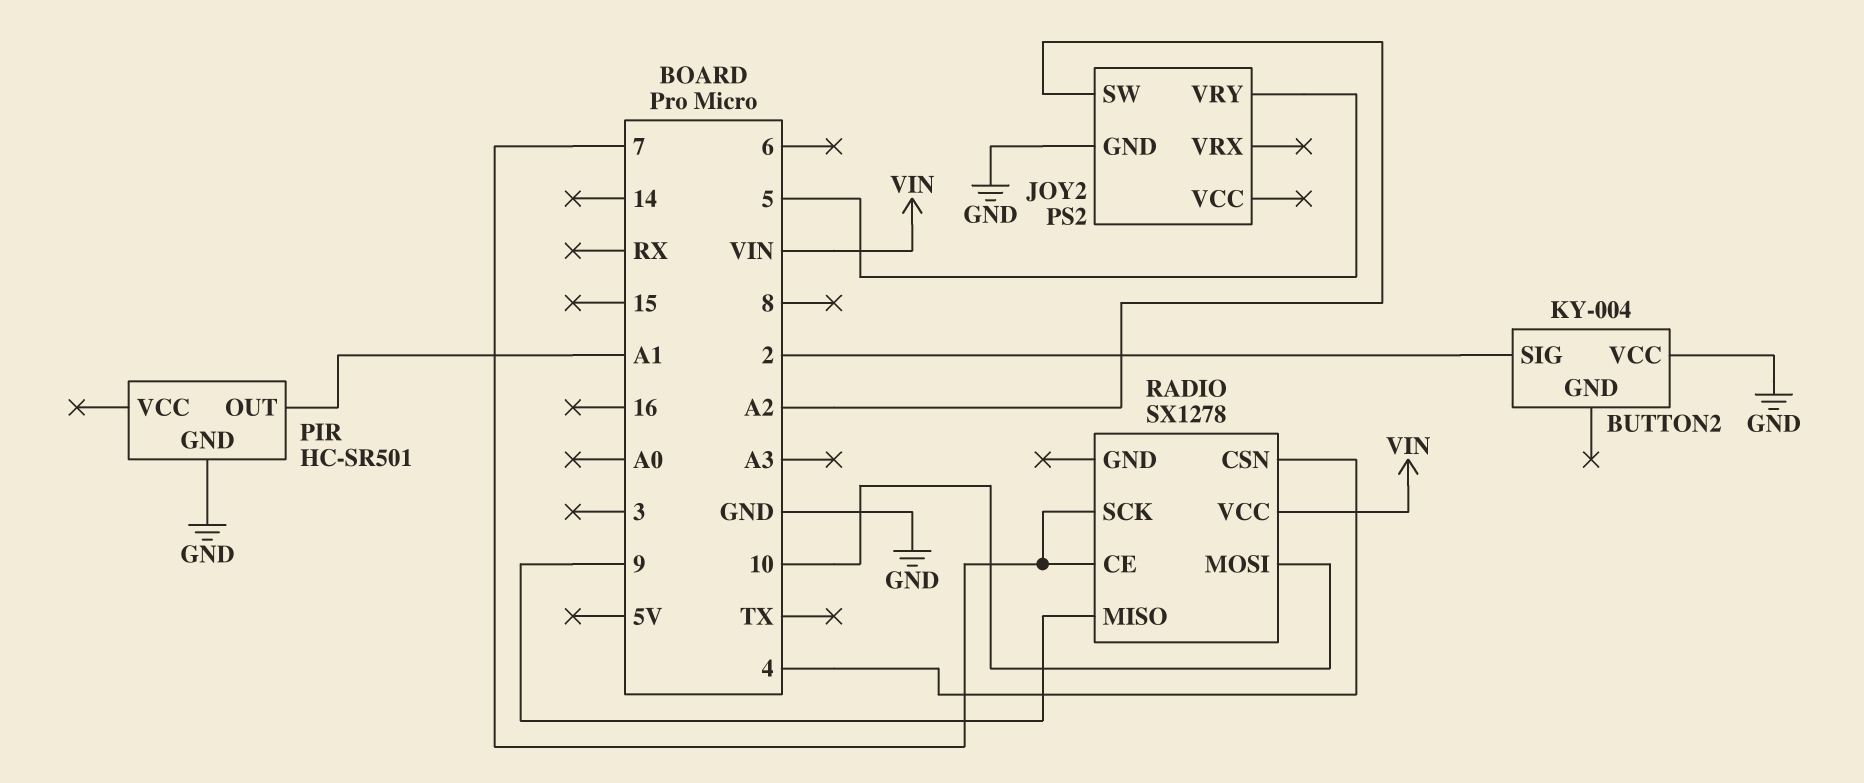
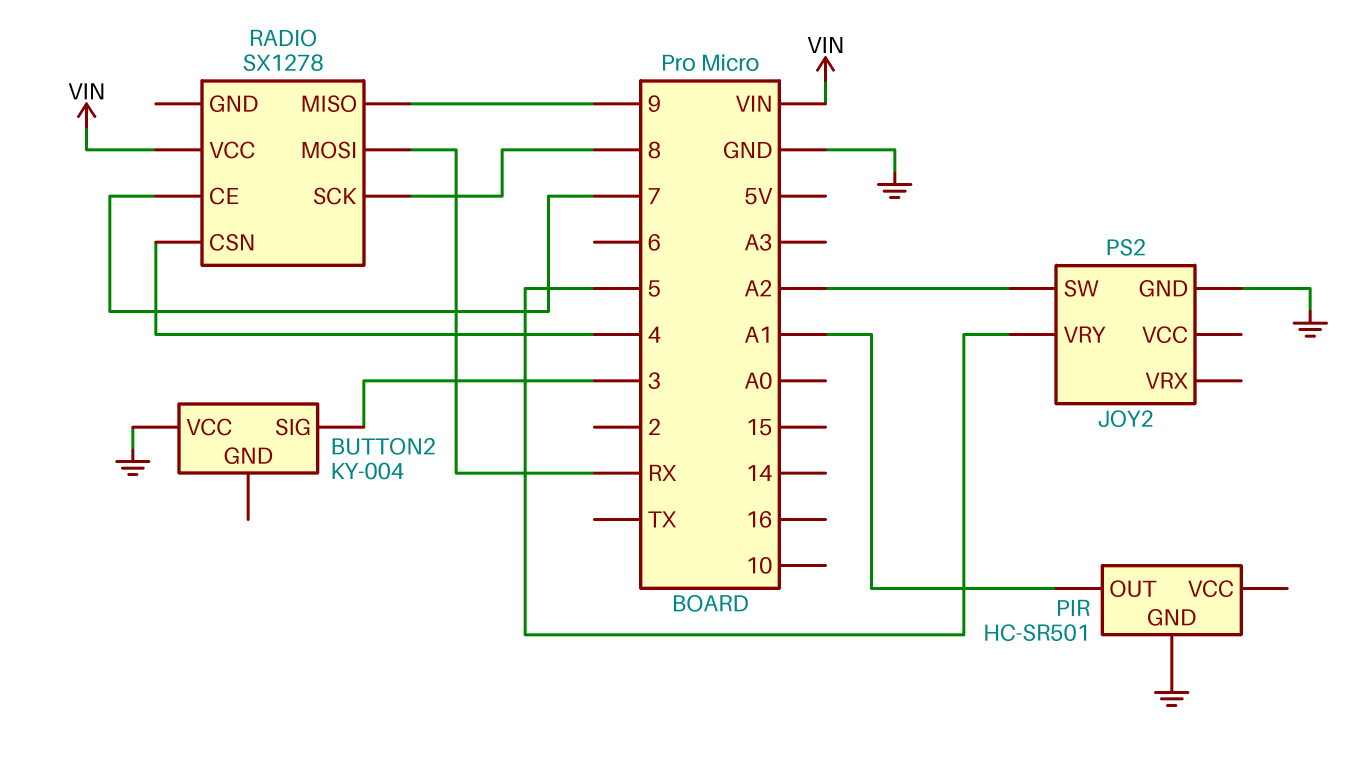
BUTTON2 pin SIG: 2 -> 3
RADIO pin MOSI: 10 -> RX
RADIO pin SCK: 7 -> 8

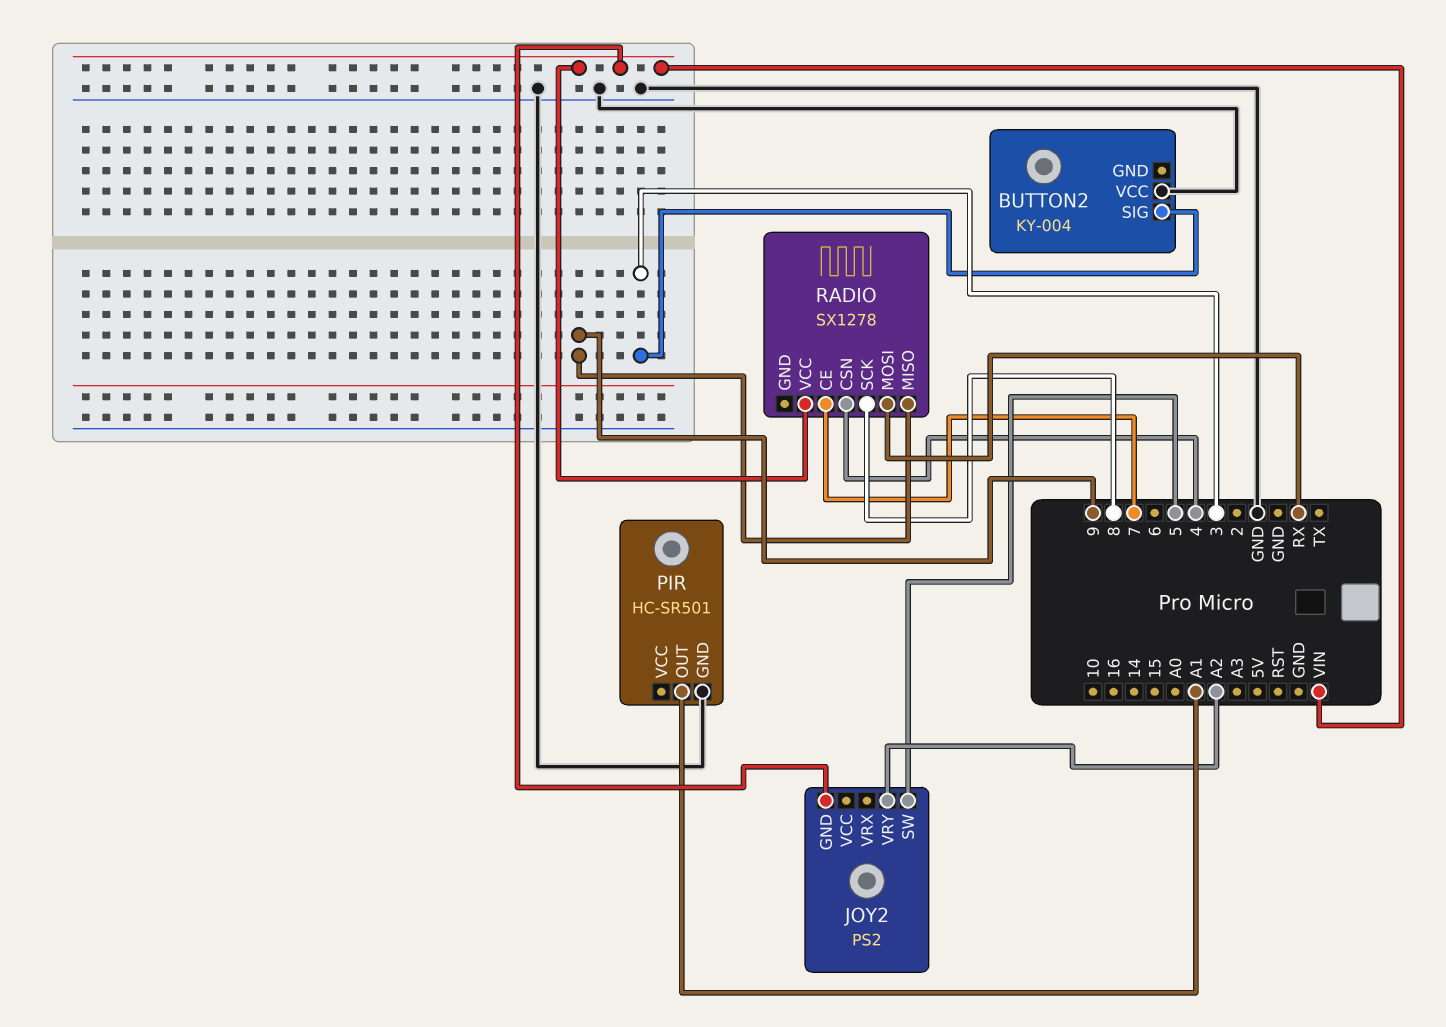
JOY2 pin GND: GND -> VIN
JOY2 pin SW: A2 -> 5
JOY2 pin VRY: 5 -> A2

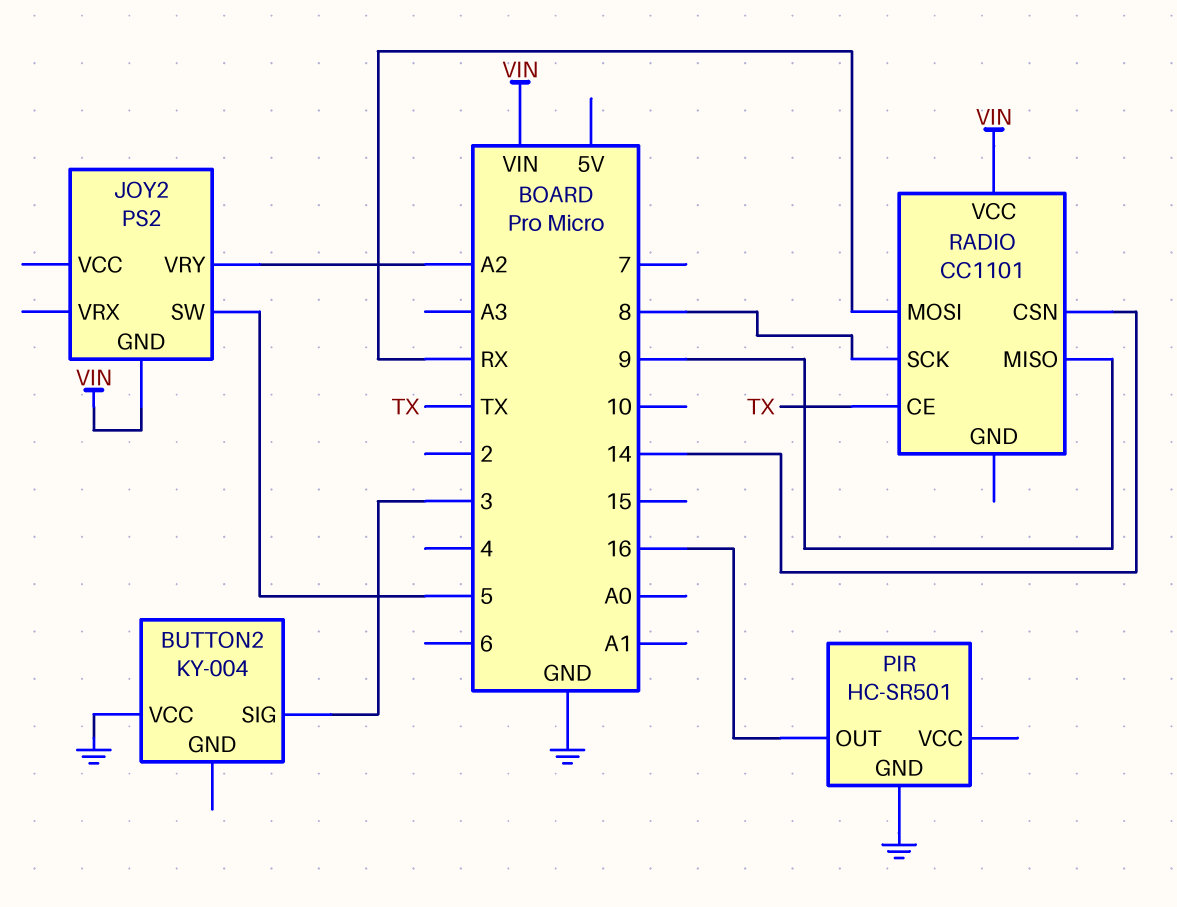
PIR pin OUT: A1 -> 16
RADIO: SX1278 -> CC1101
RADIO pin CE: 7 -> TX
RADIO pin CSN: 4 -> 14

